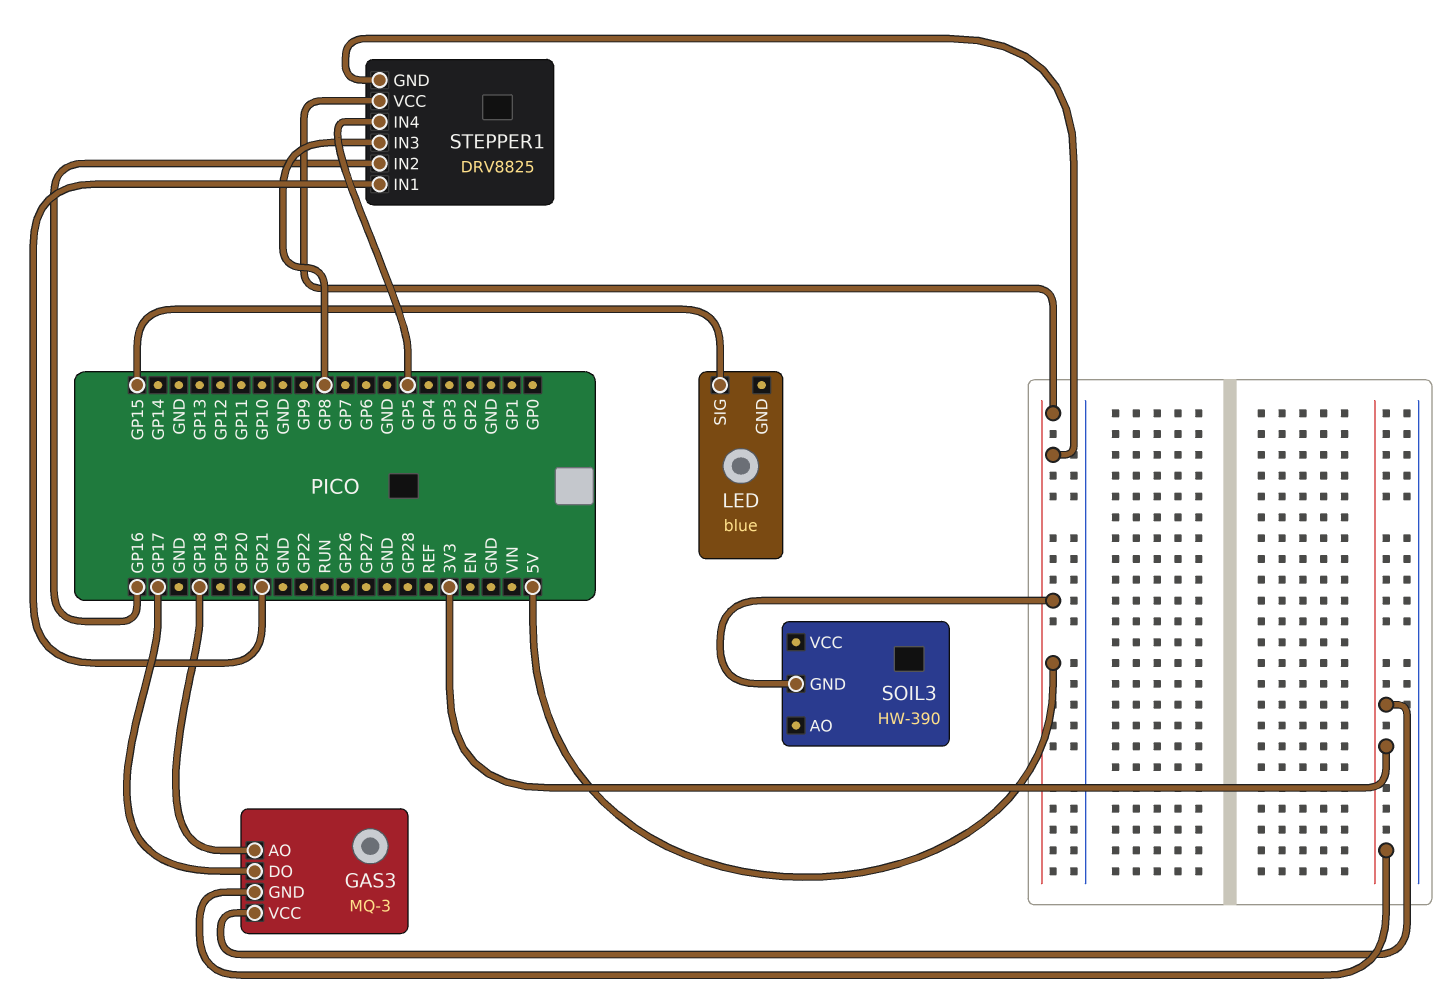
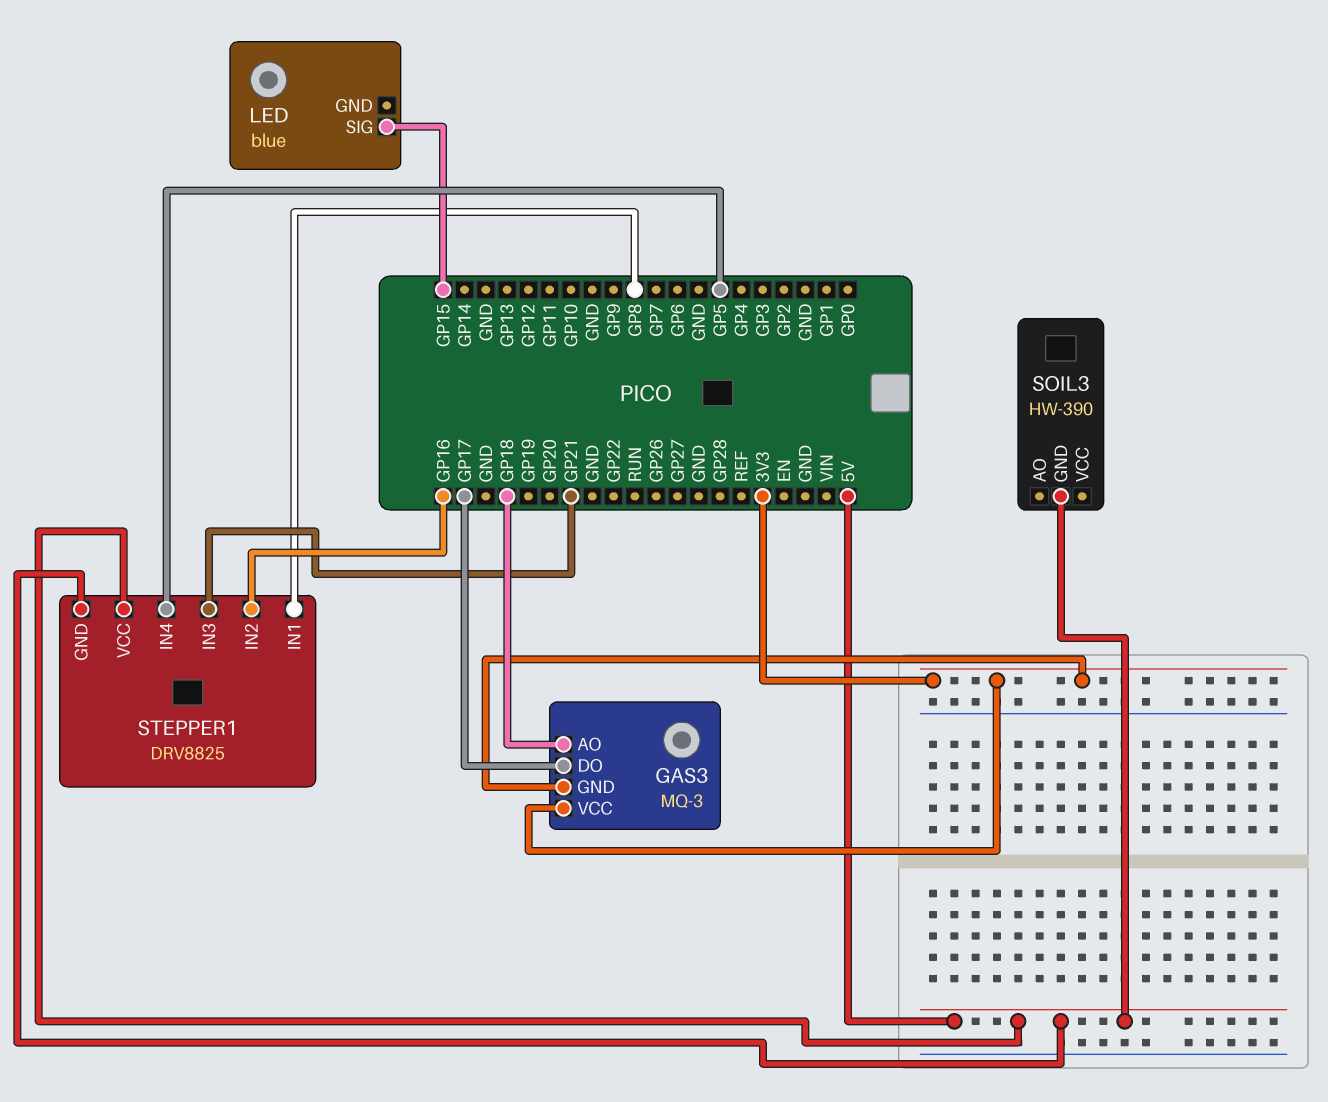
STEPPER1 pin IN1: GP21 -> GP8
STEPPER1 pin IN3: GP8 -> GP21

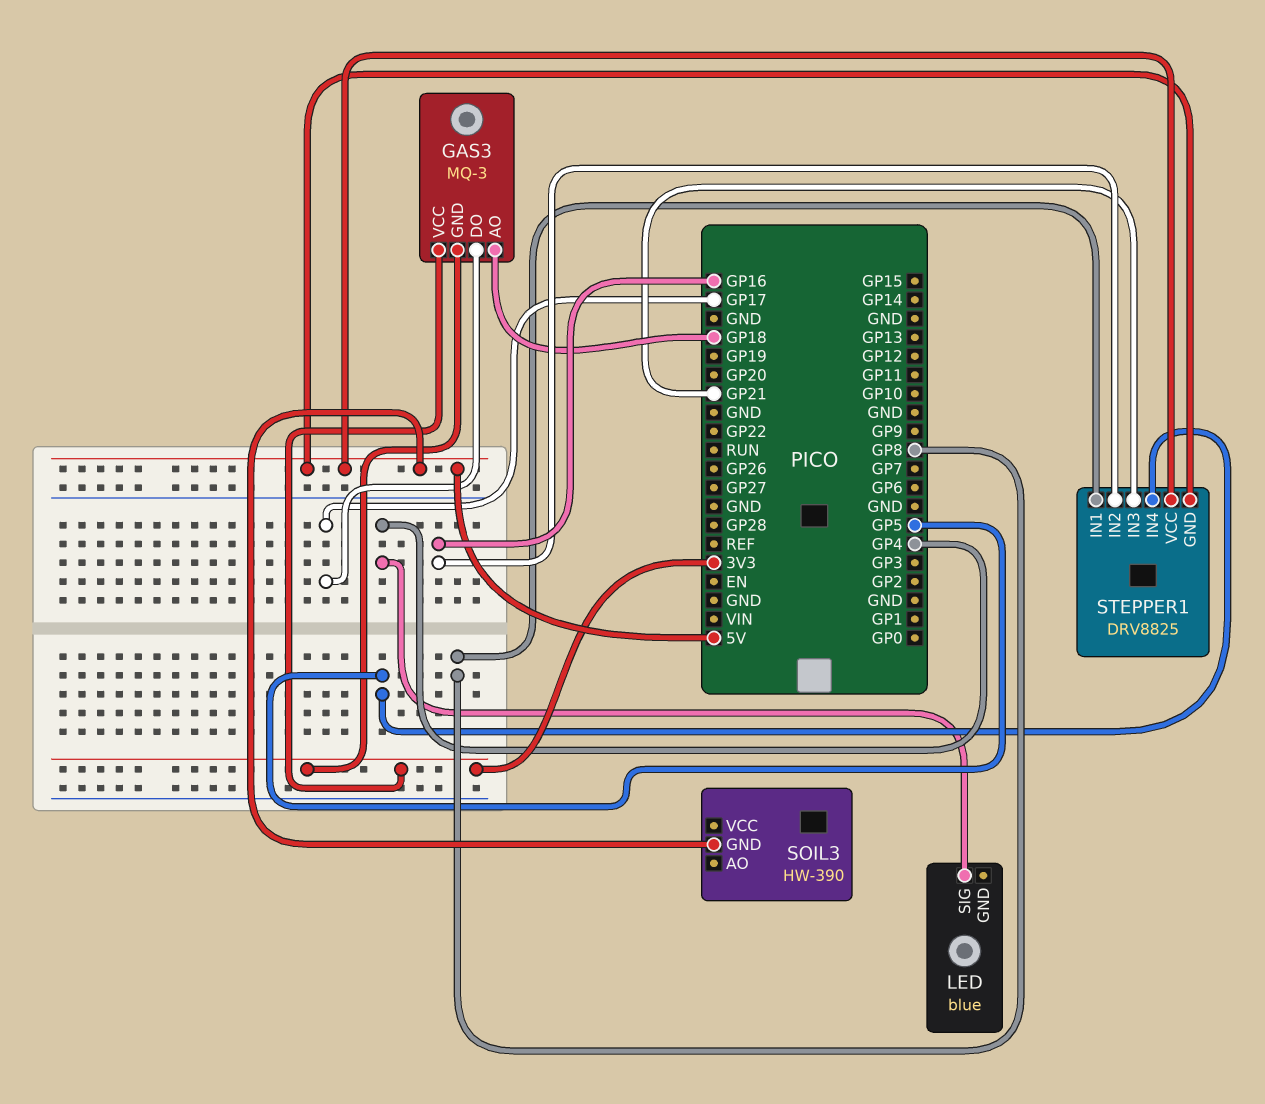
LED pin SIG: GP15 -> GP4

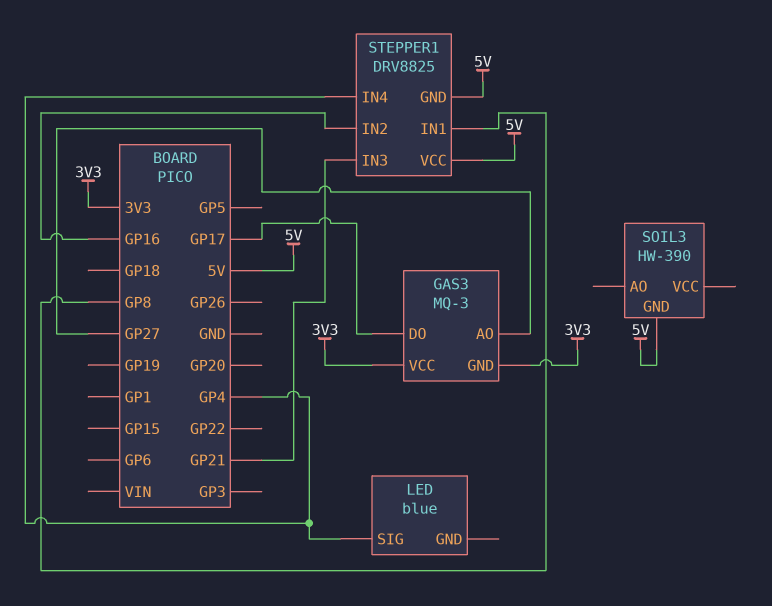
GAS3 pin AO: GP18 -> GP27
STEPPER1 pin IN4: GP5 -> GP4

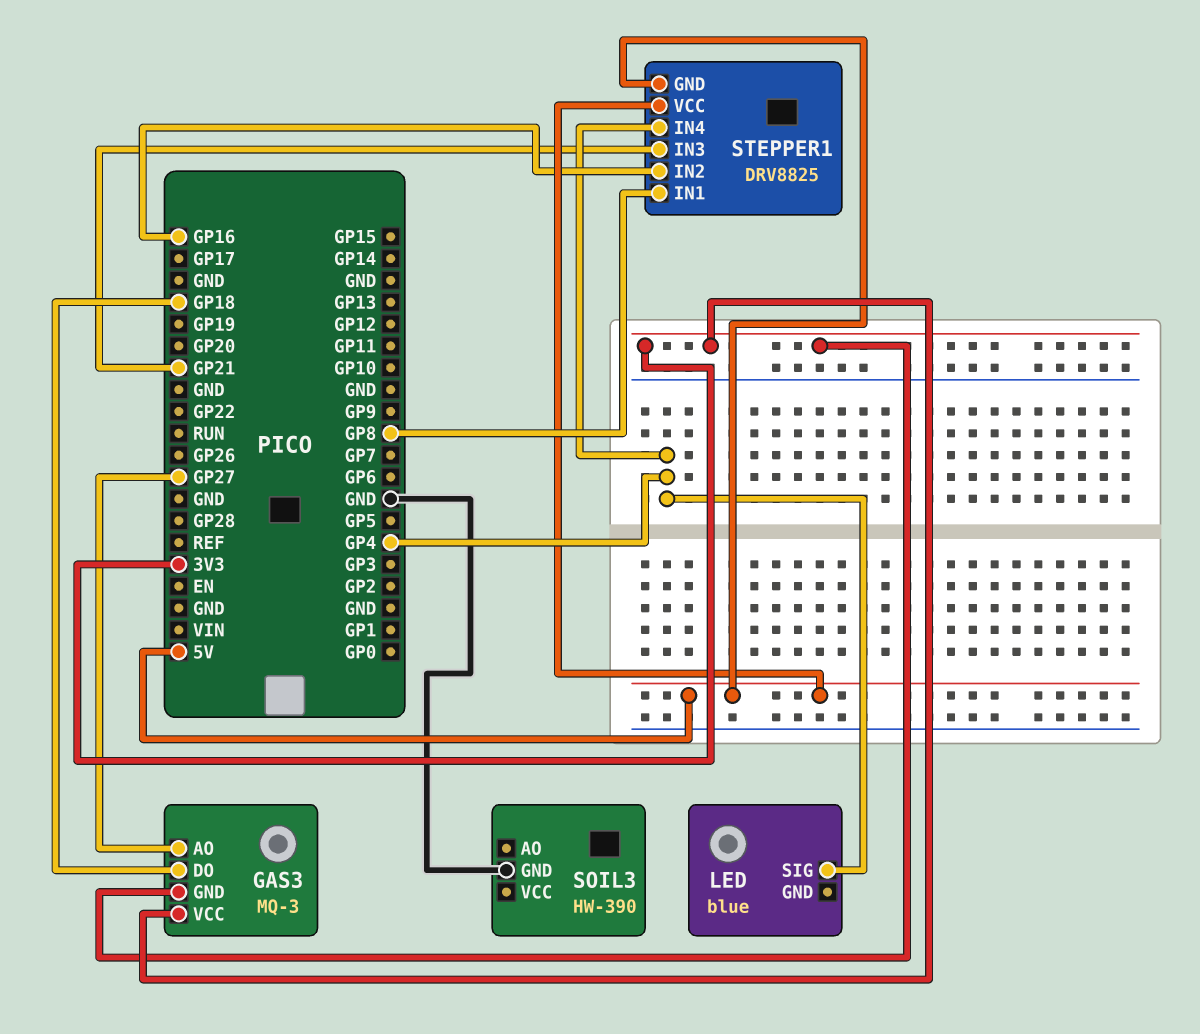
GAS3 pin DO: GP17 -> GP18
SOIL3 pin GND: 5V -> GND

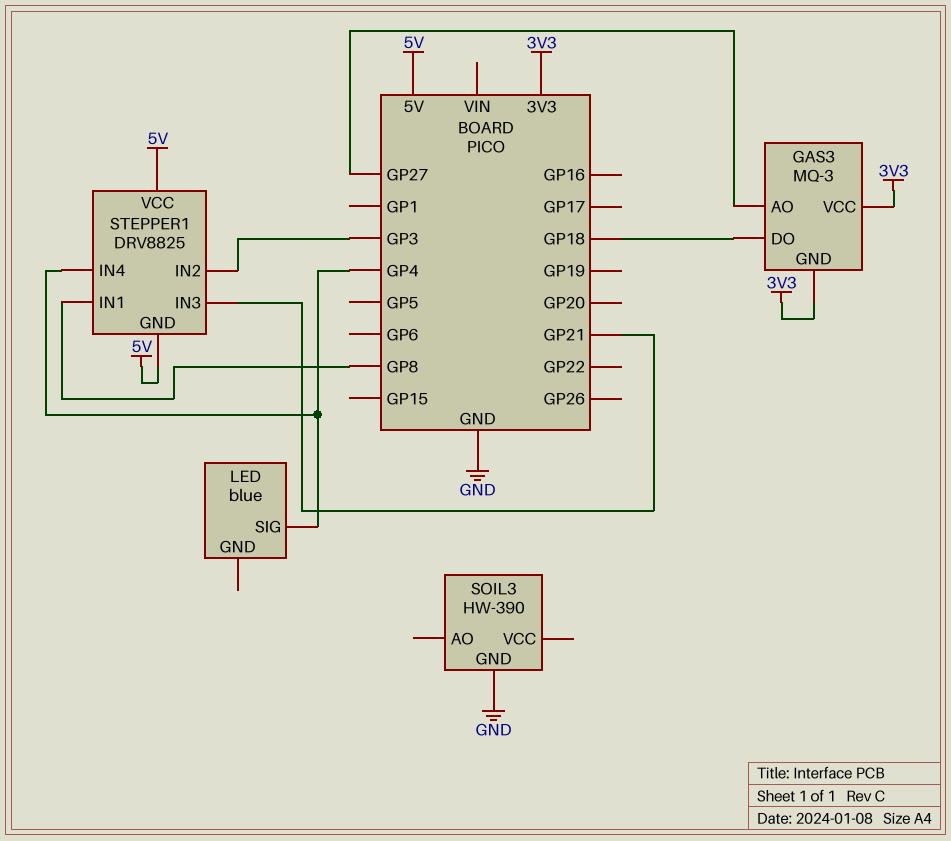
STEPPER1 pin IN2: GP16 -> GP3

